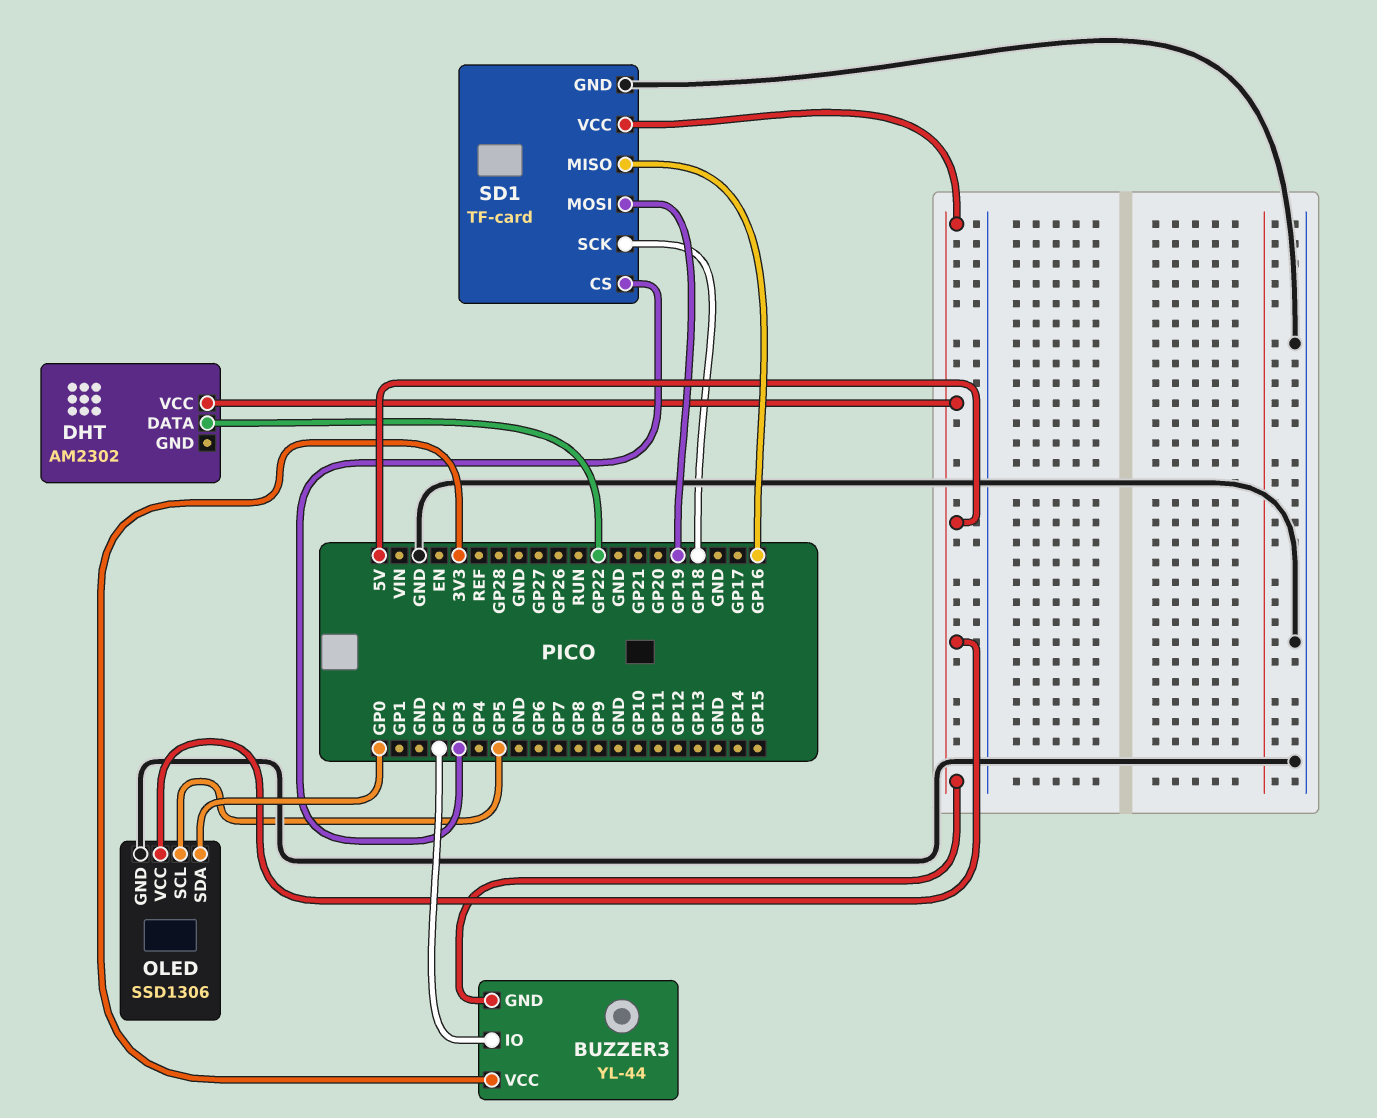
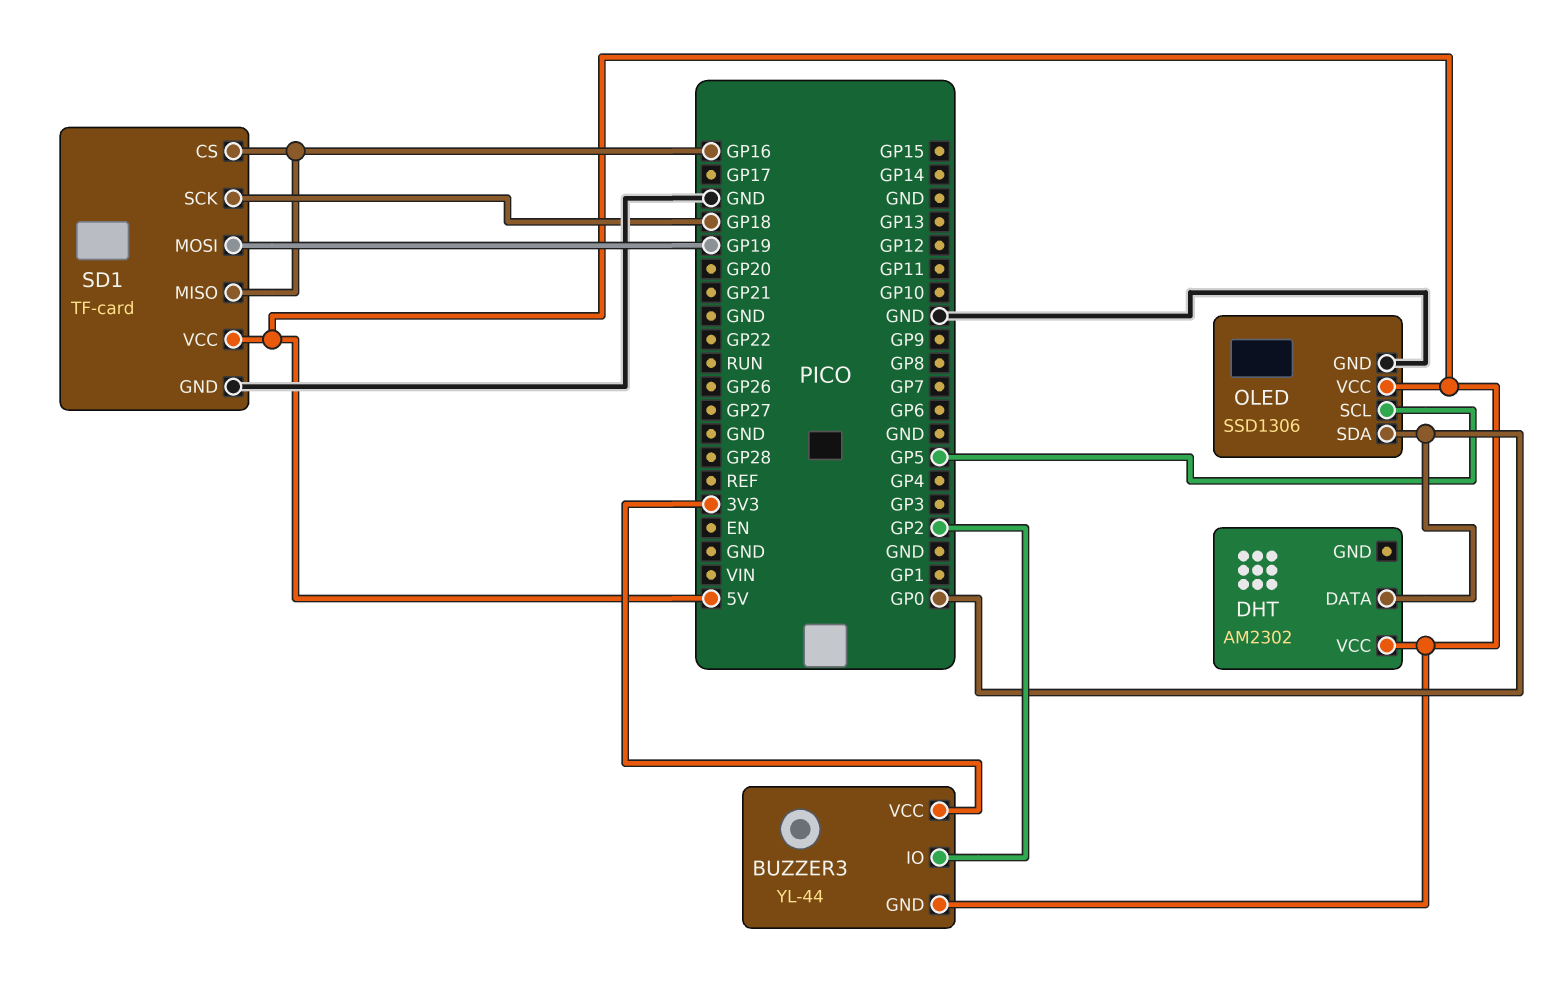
DHT pin DATA: GP22 -> GP0
SD1 pin CS: GP3 -> GP16

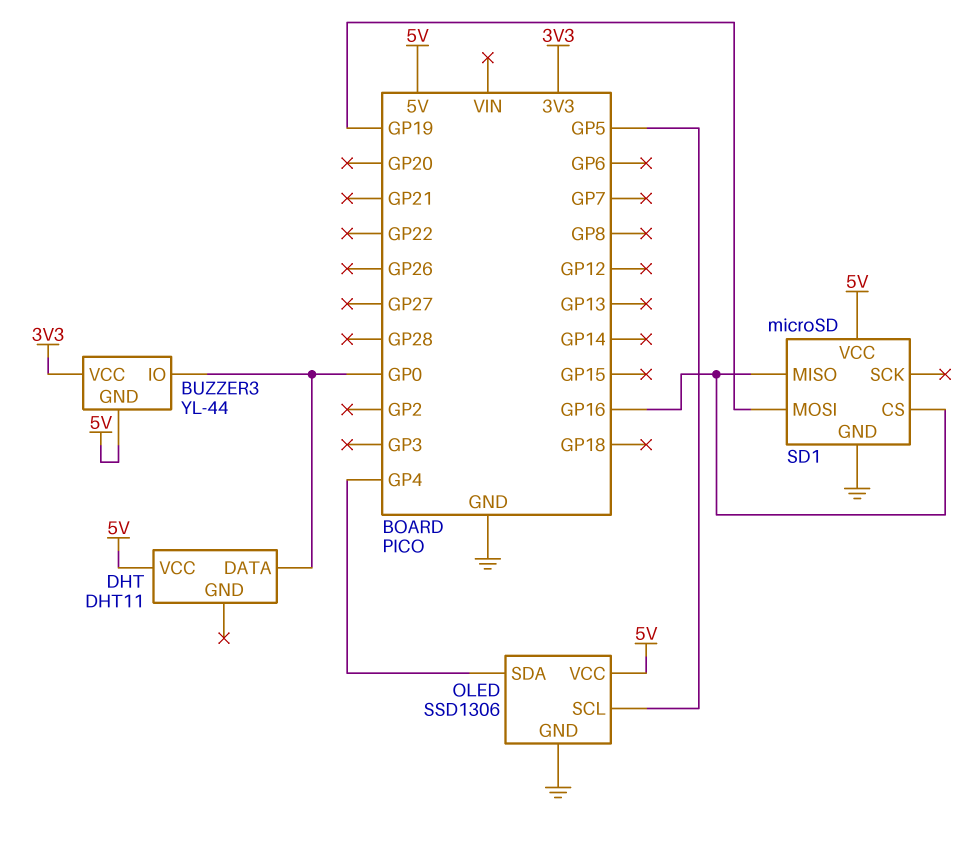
BUZZER3 pin IO: GP2 -> GP0
DHT: AM2302 -> DHT11
OLED pin SDA: GP0 -> GP4
SD1: TF-card -> microSD
SD1 pin SCK: GP18 -> none

